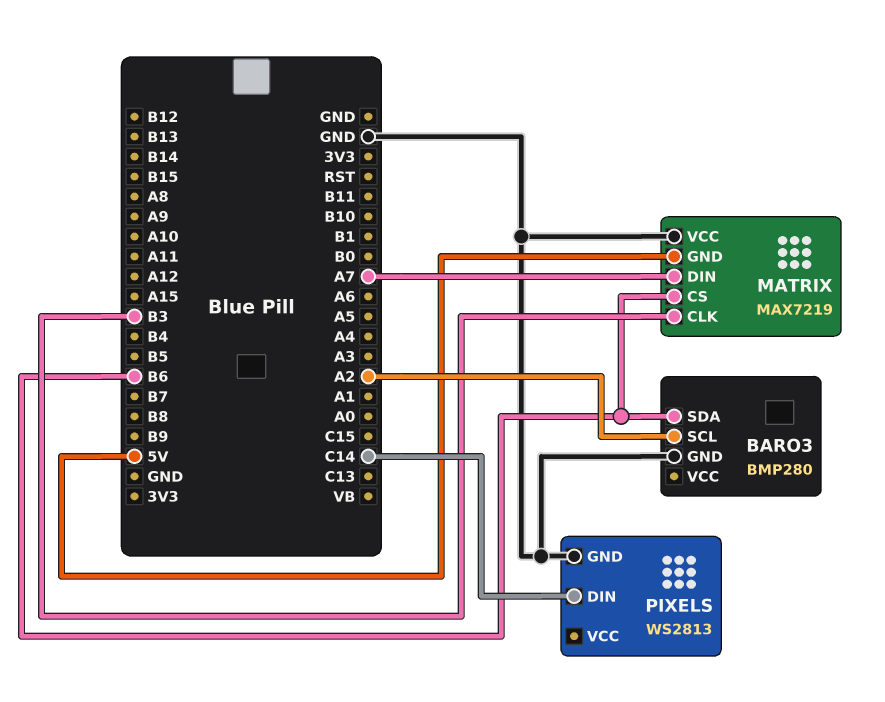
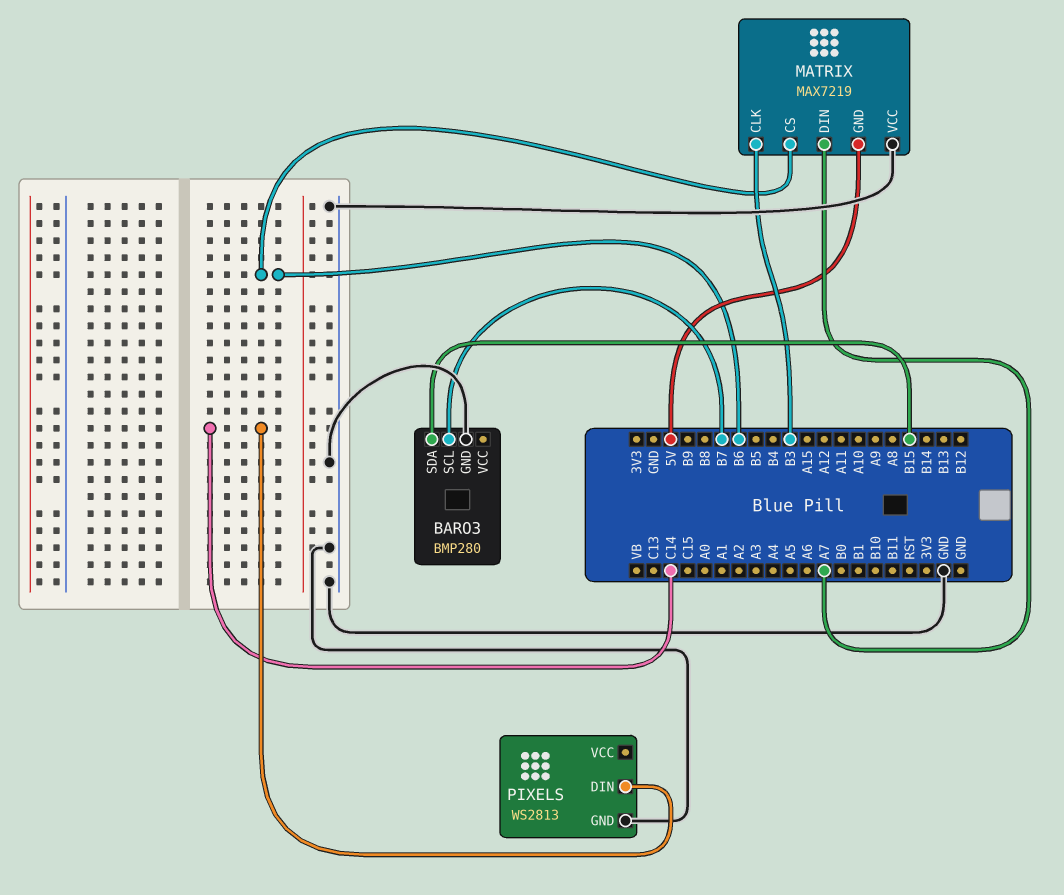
BARO3 pin SCL: A2 -> B7
BARO3 pin SDA: B6 -> B15

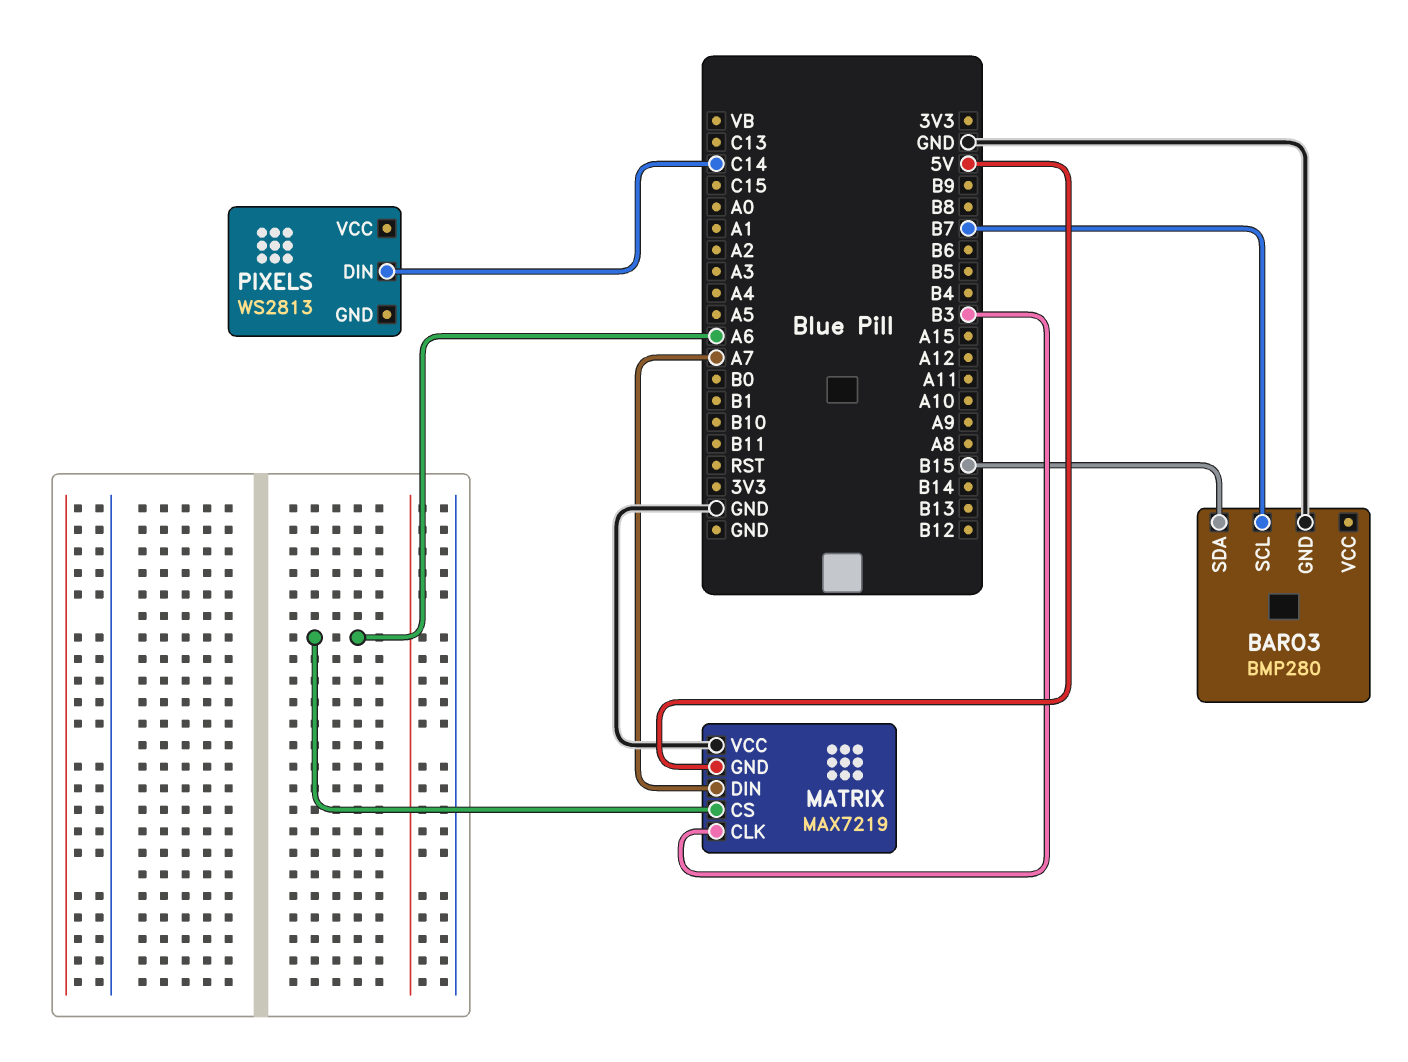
MATRIX pin CS: B6 -> A6
PIXELS pin GND: GND -> none

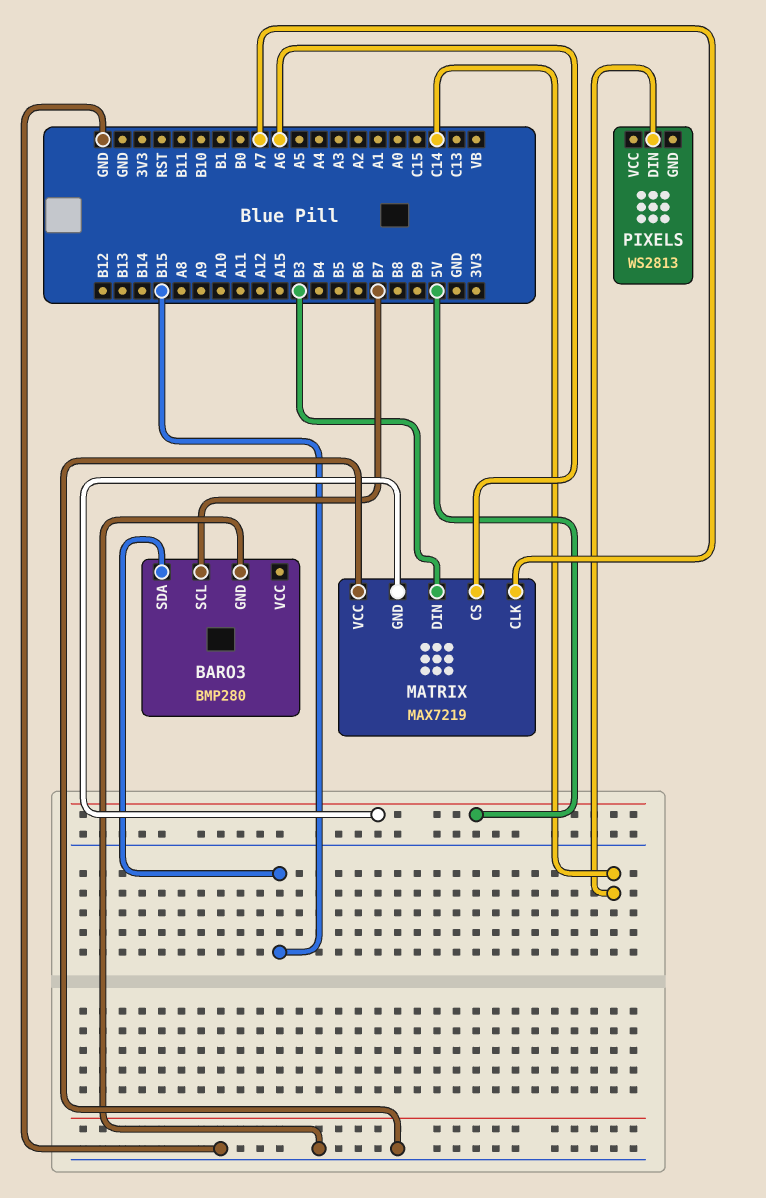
MATRIX pin CLK: B3 -> A7
MATRIX pin DIN: A7 -> B3

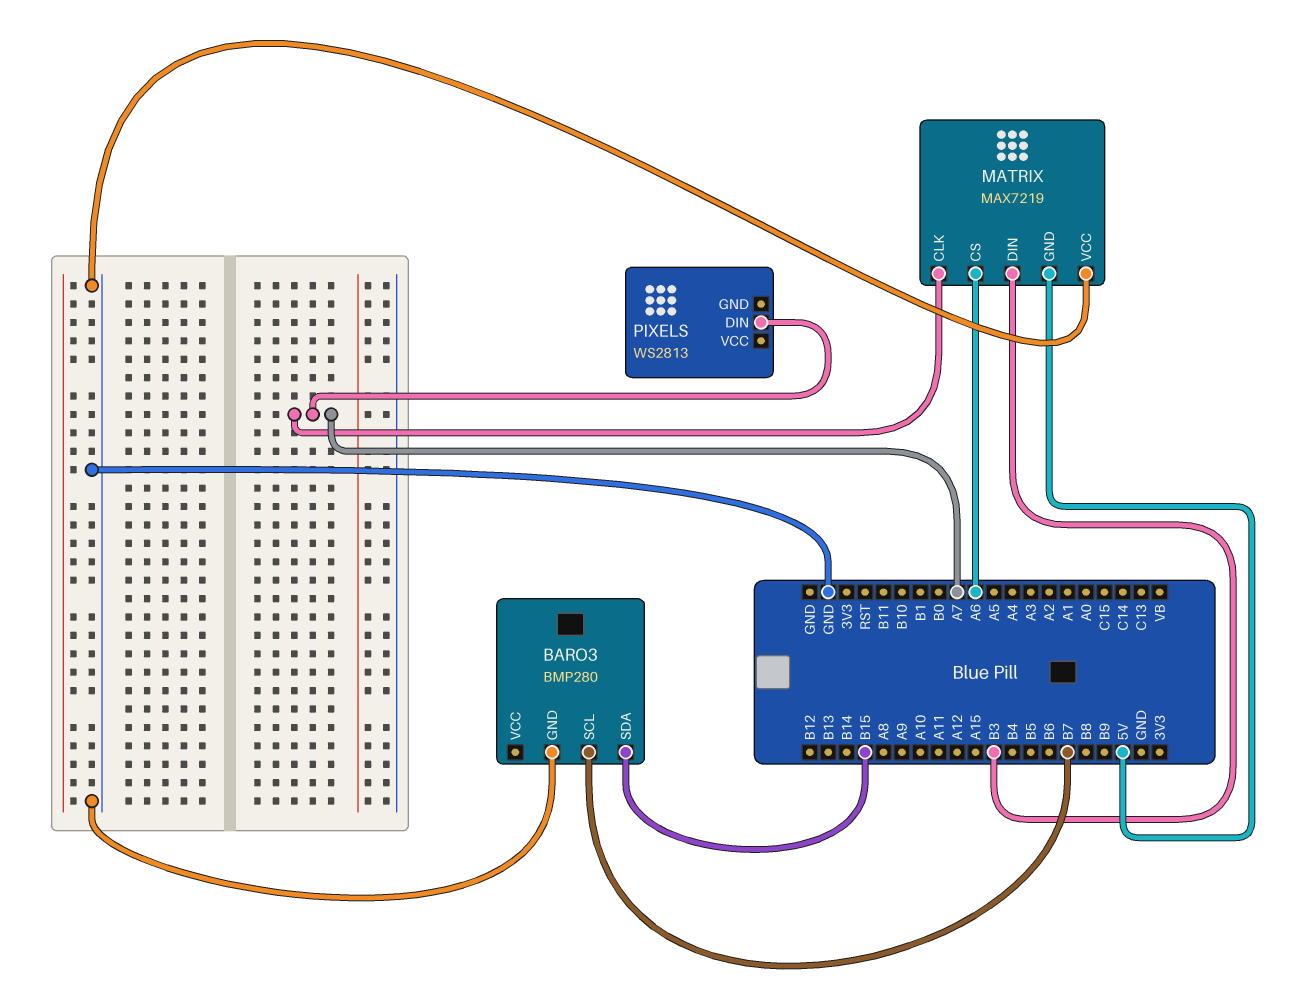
PIXELS pin DIN: C14 -> A7

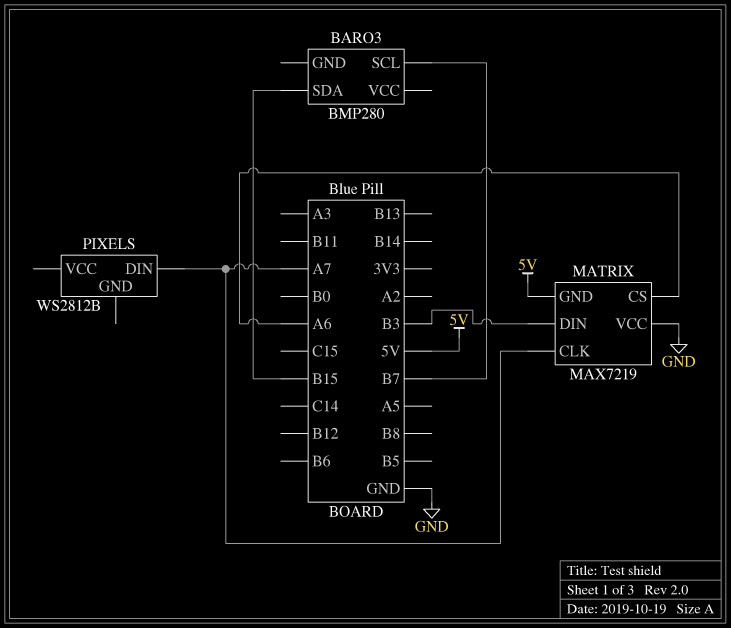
BARO3 pin GND: GND -> none
PIXELS: WS2813 -> WS2812B

